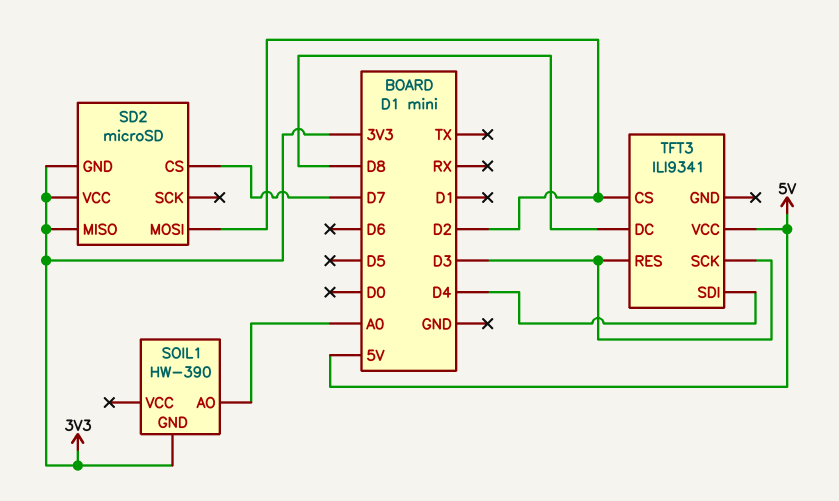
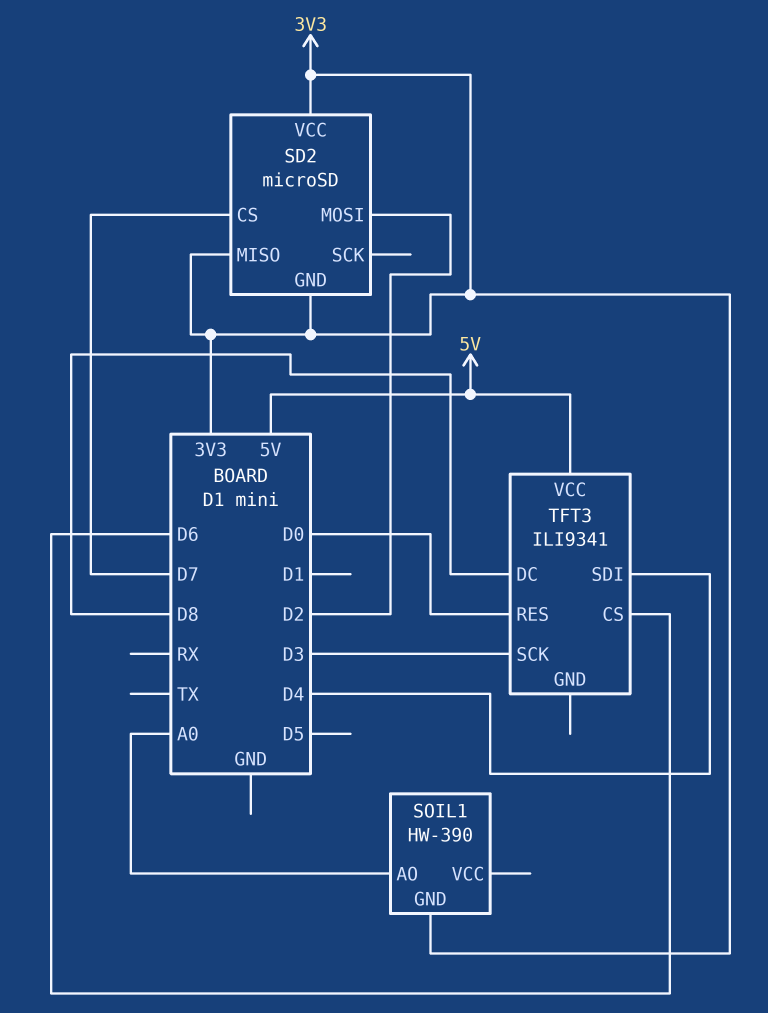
TFT3 pin CS: D2 -> D6
TFT3 pin RES: D3 -> D0

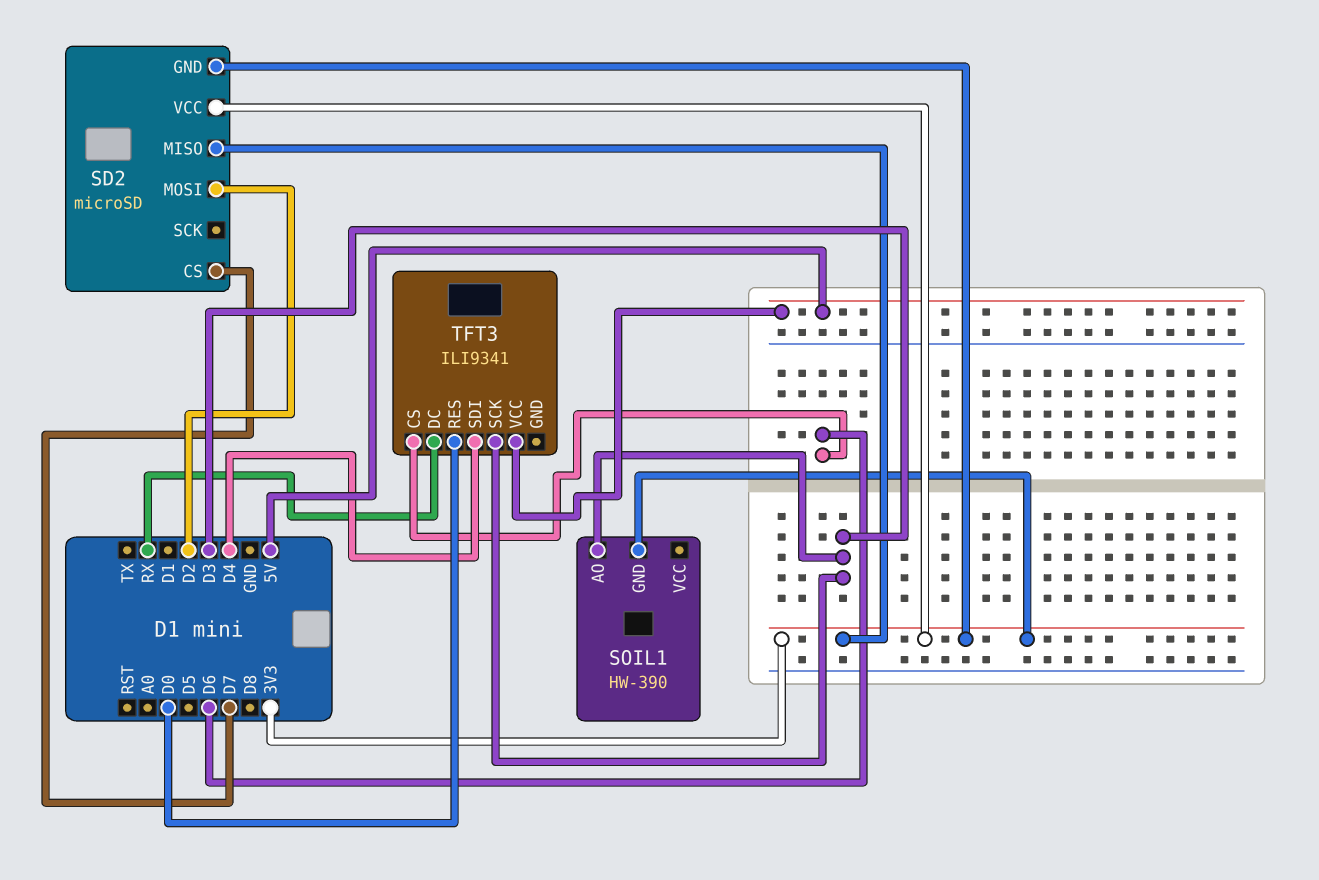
SOIL1 pin AO: A0 -> D3
TFT3 pin DC: D8 -> RX

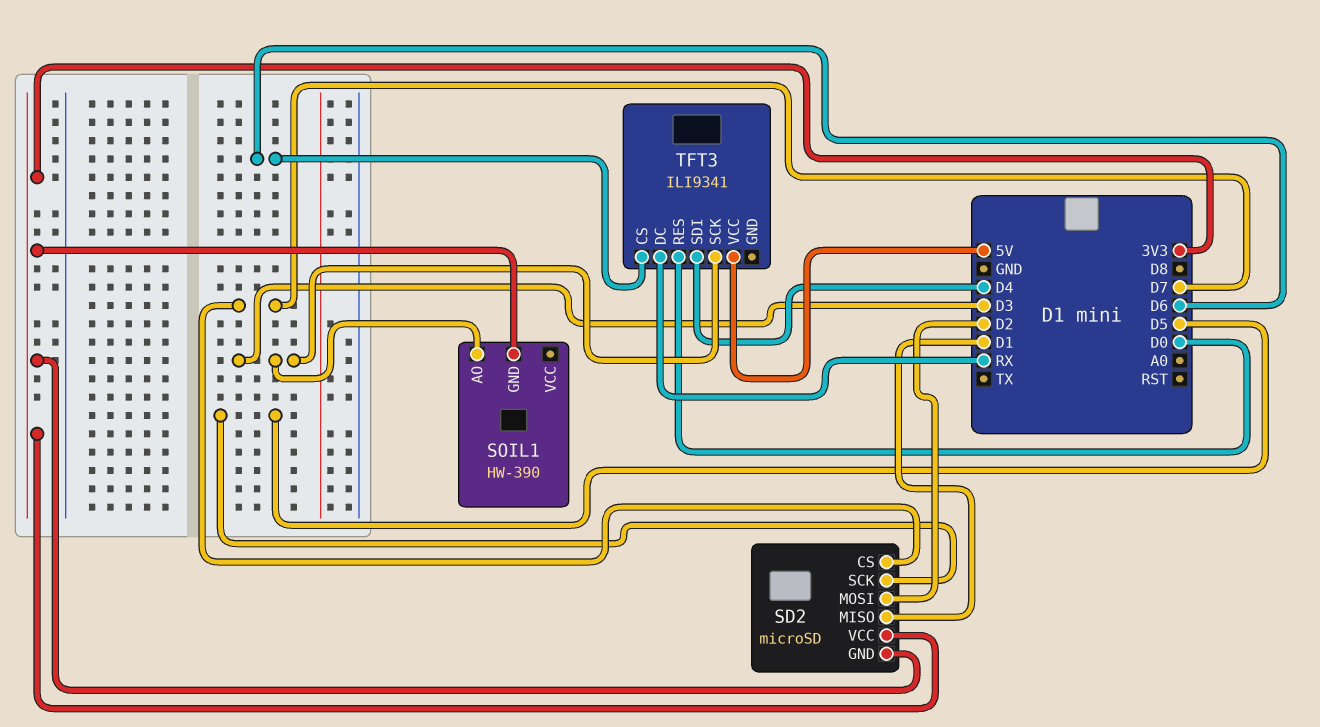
SD2 pin MISO: 3V3 -> D1
SD2 pin SCK: none -> D5

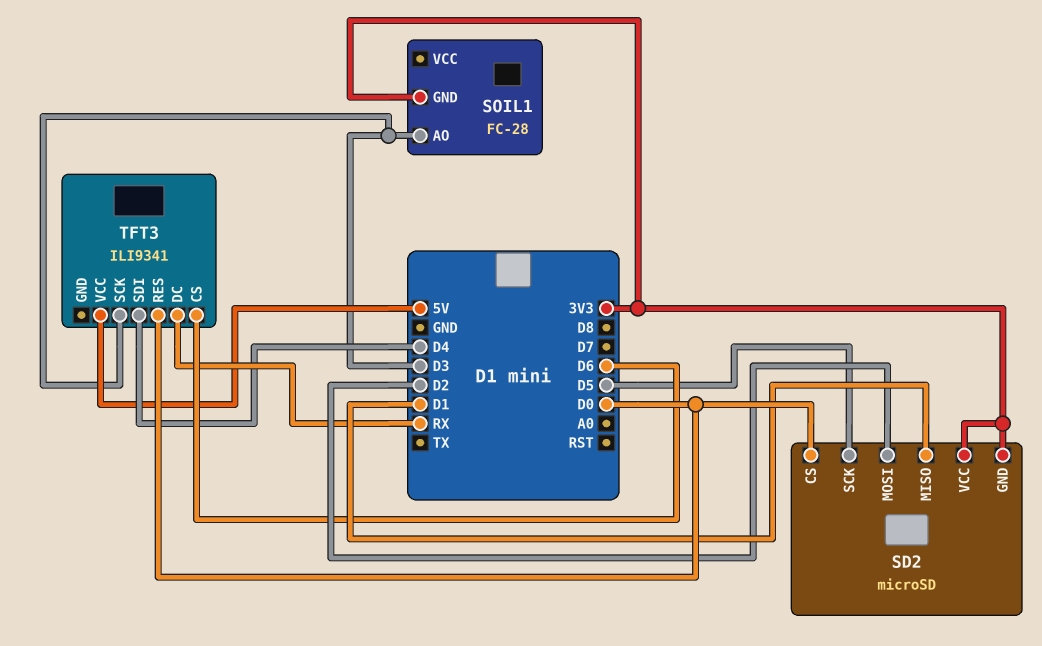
SD2 pin CS: D7 -> D0
SOIL1: HW-390 -> FC-28

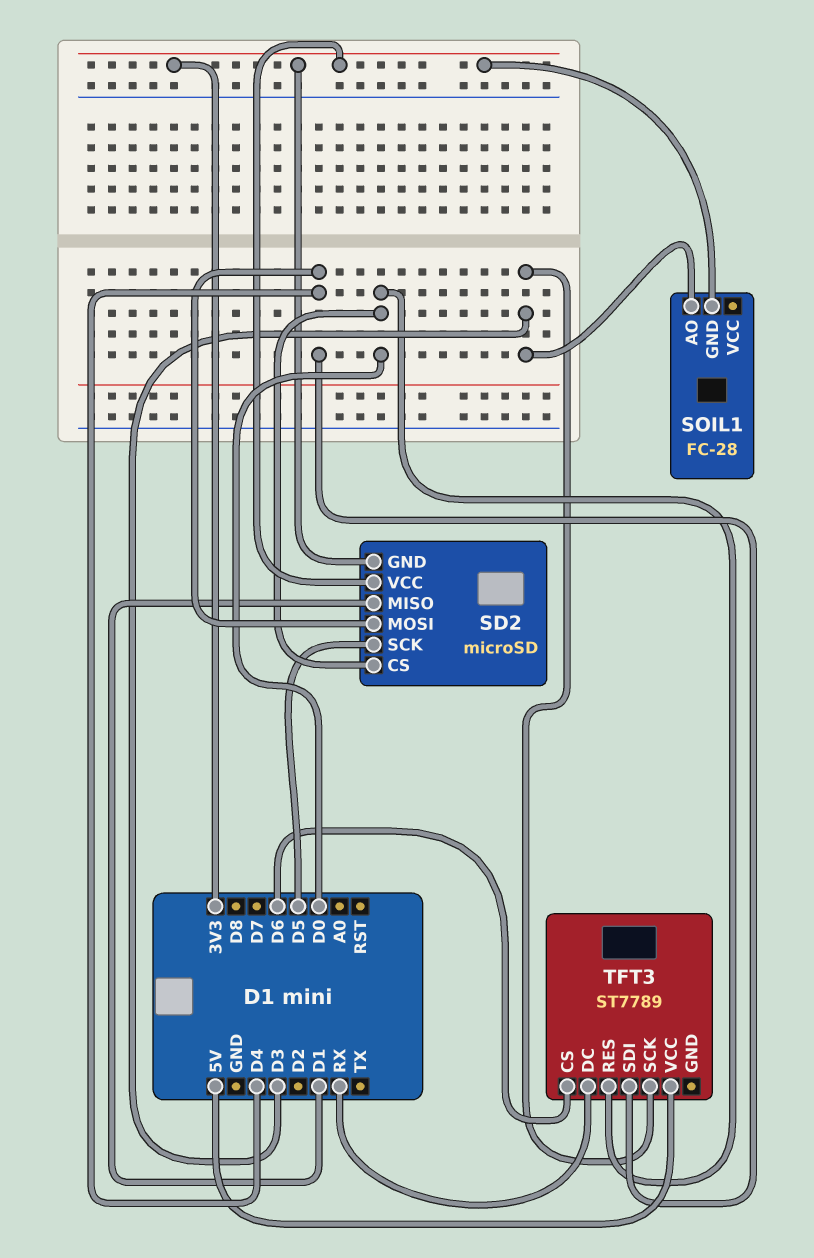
SD2 pin MOSI: D2 -> D4
TFT3: ILI9341 -> ST7789

